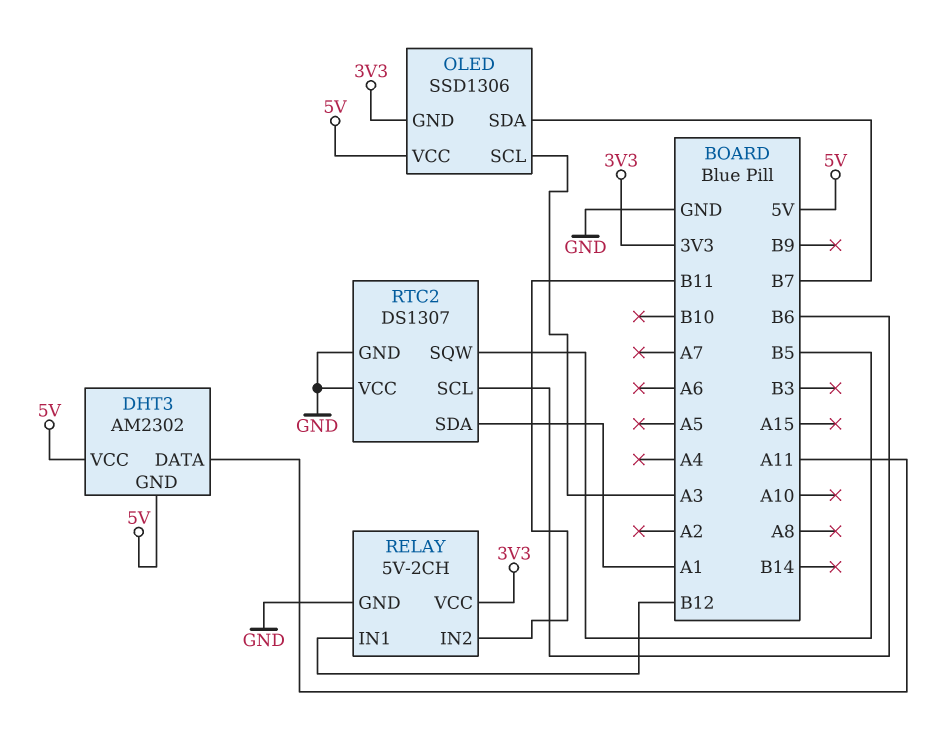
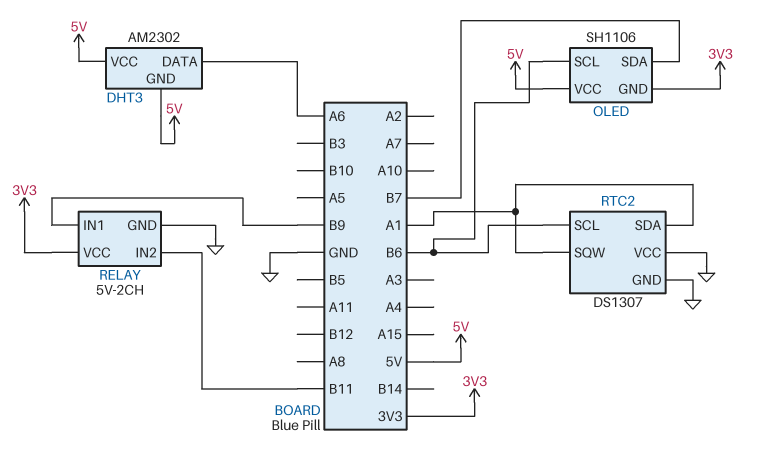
DHT3 pin DATA: A11 -> A6
OLED: SSD1306 -> SH1106
OLED pin SCL: A3 -> B6
RELAY pin IN1: B12 -> B9
RTC2 pin SQW: B5 -> A1

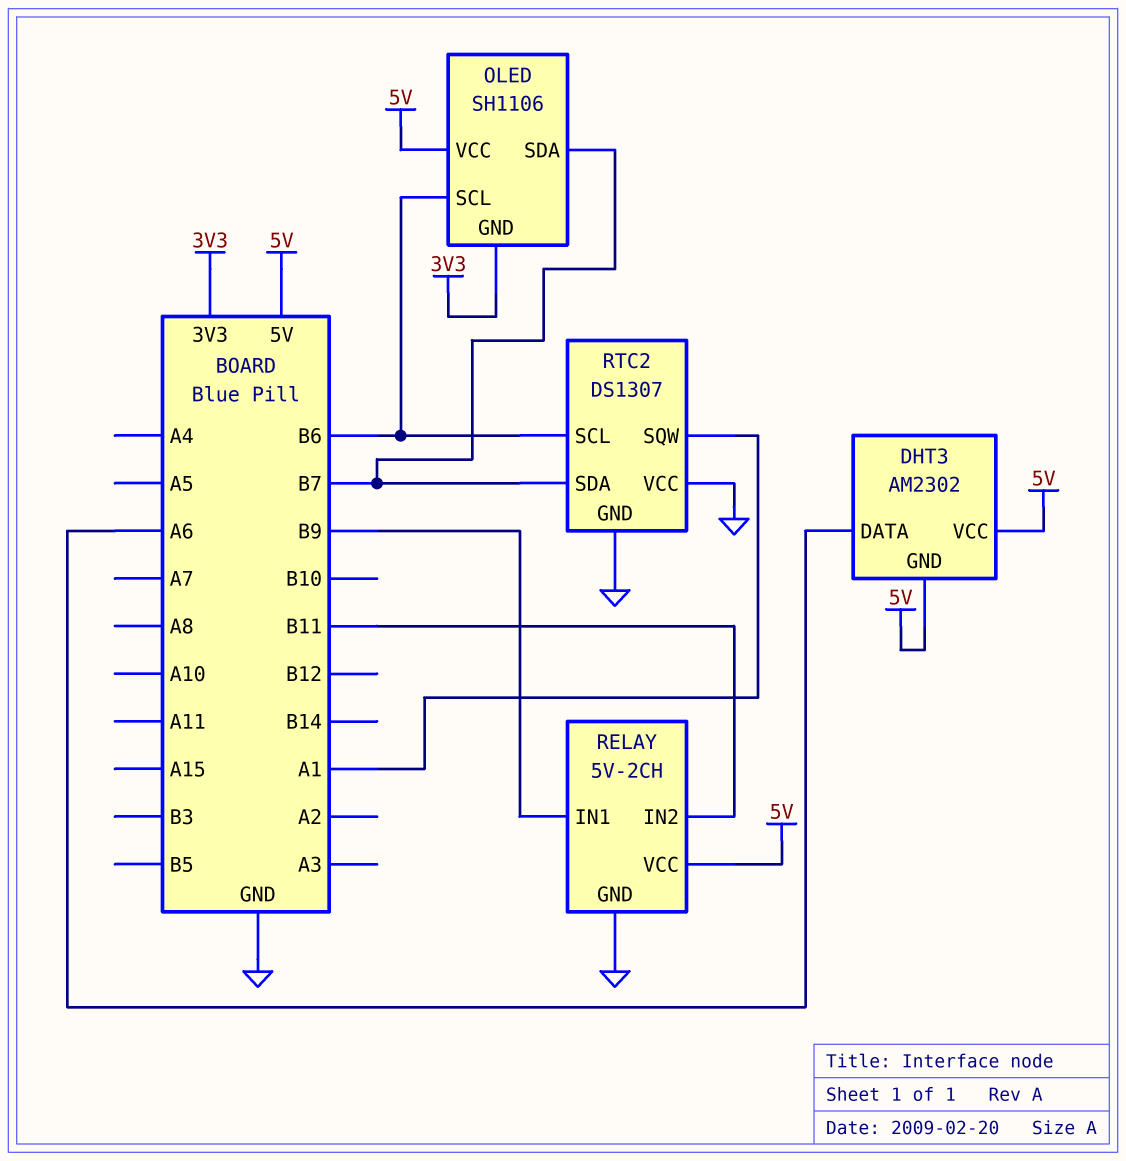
RELAY pin VCC: 3V3 -> 5V
RTC2 pin SDA: A1 -> B7

